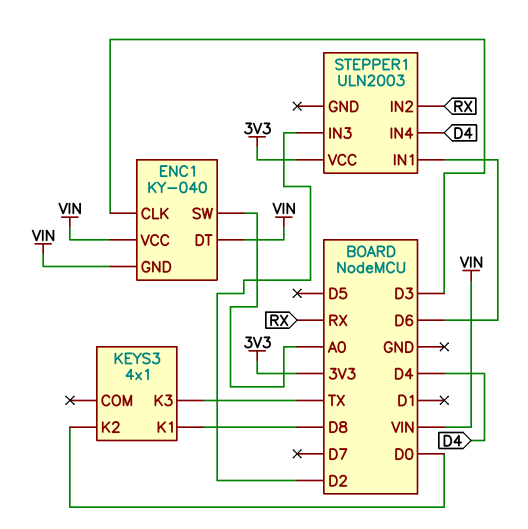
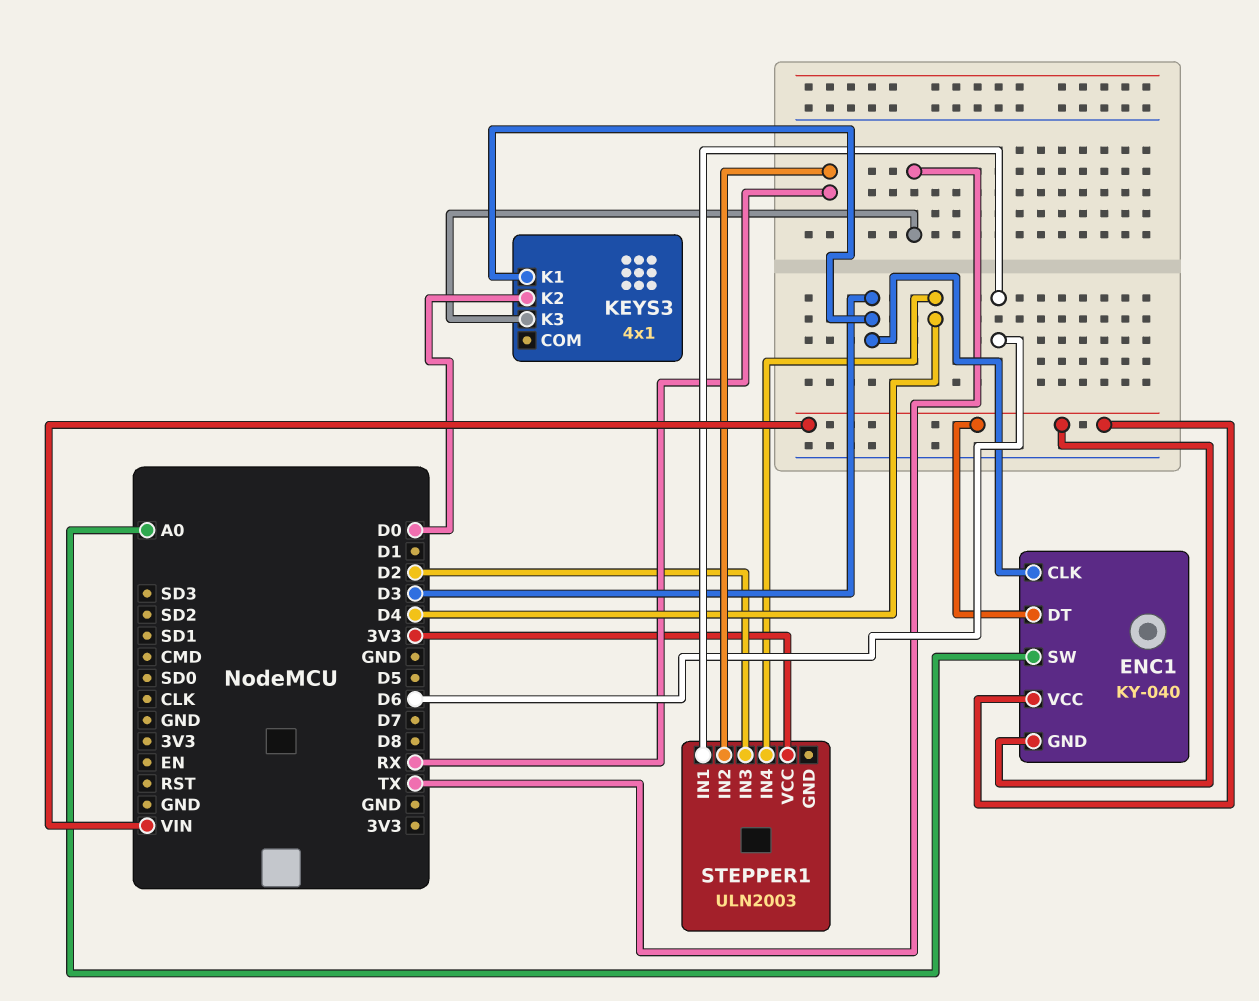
KEYS3 pin K1: D8 -> D3

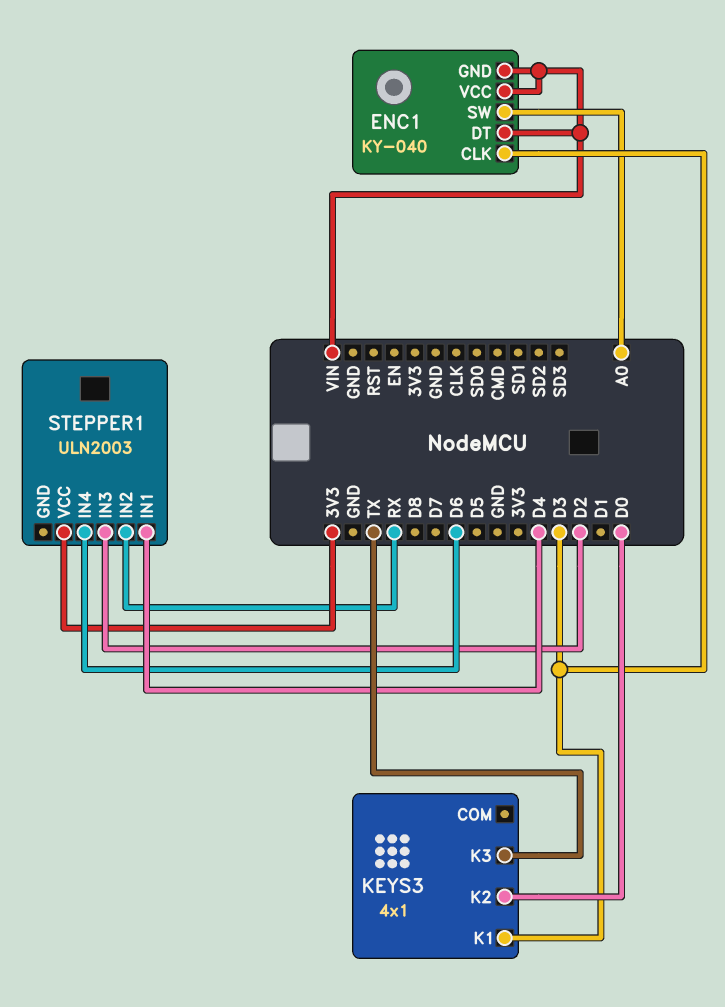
STEPPER1 pin IN1: D6 -> D4
STEPPER1 pin IN4: D4 -> D6

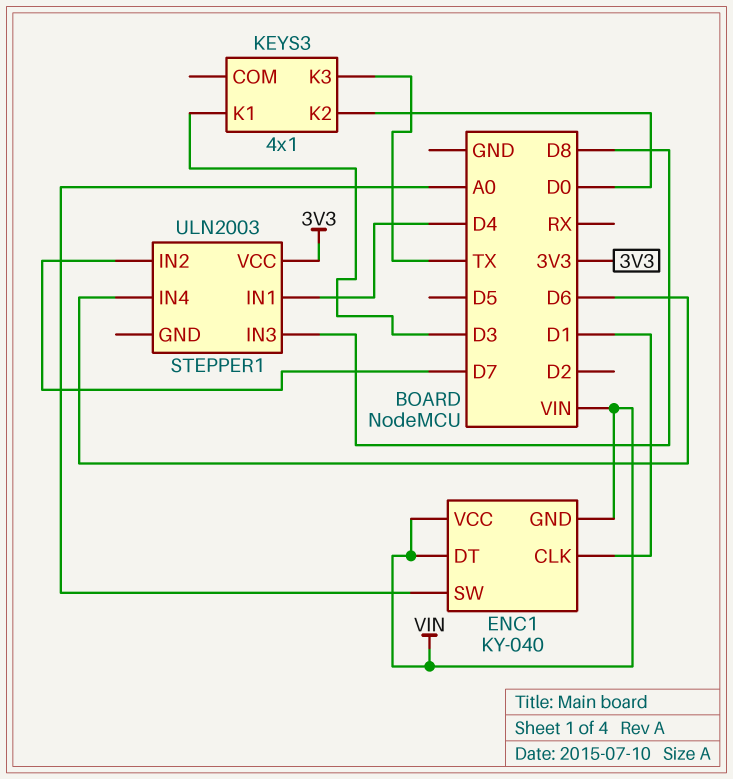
ENC1 pin CLK: D3 -> D1
STEPPER1 pin IN2: RX -> D7
STEPPER1 pin IN3: D2 -> D8

